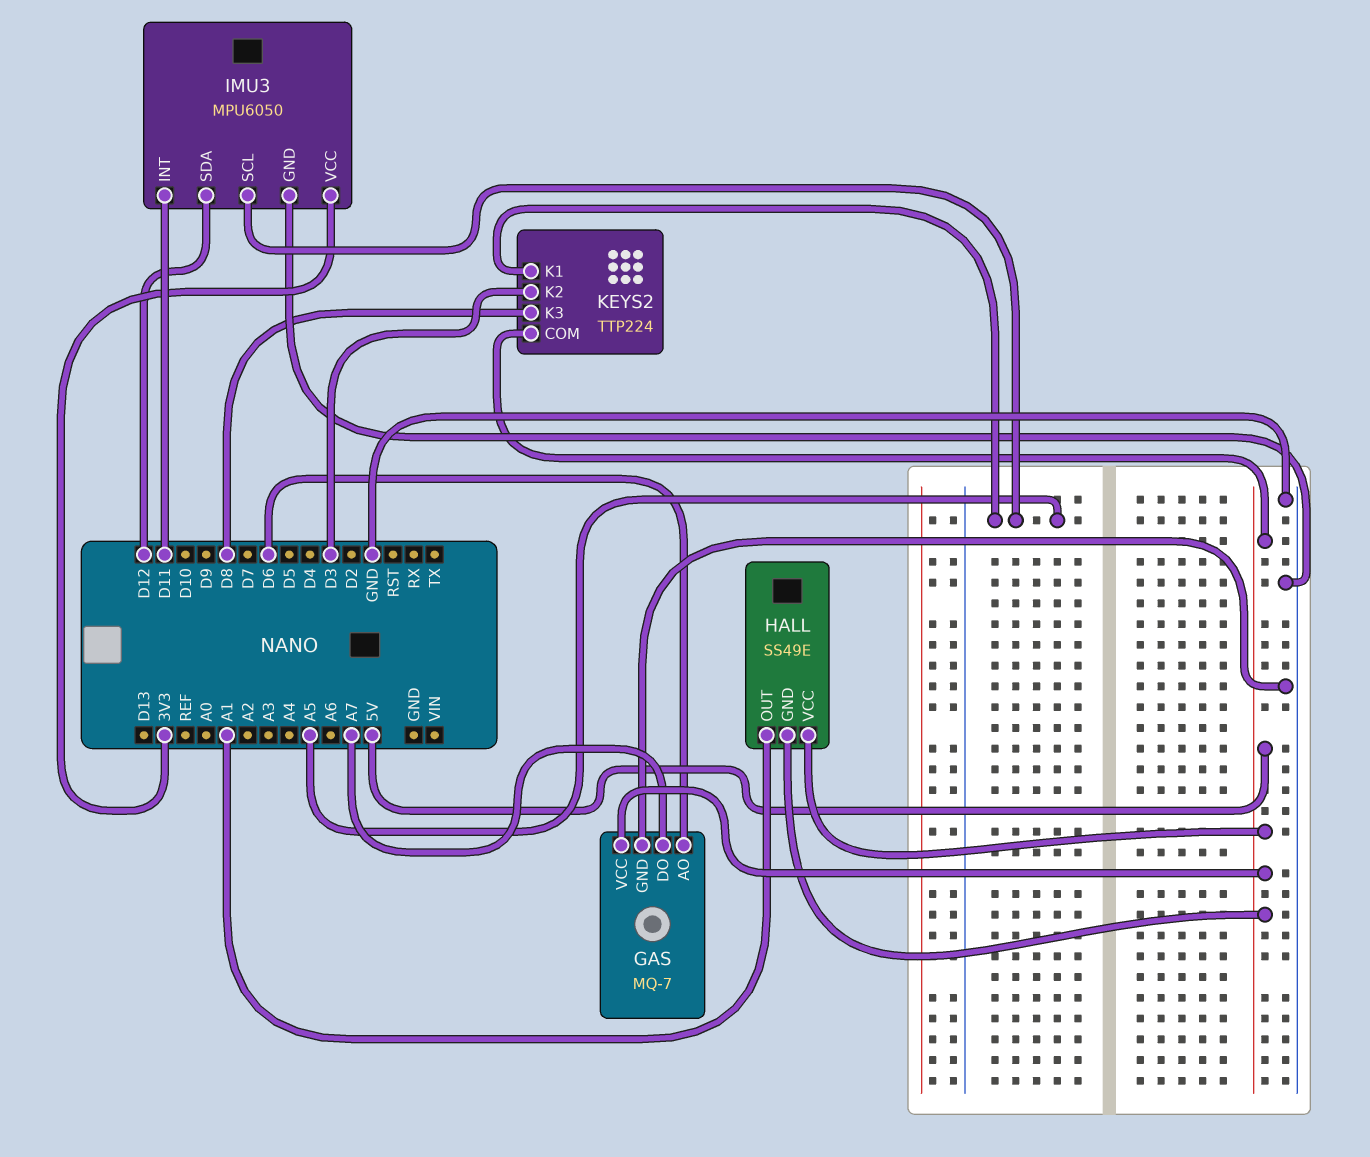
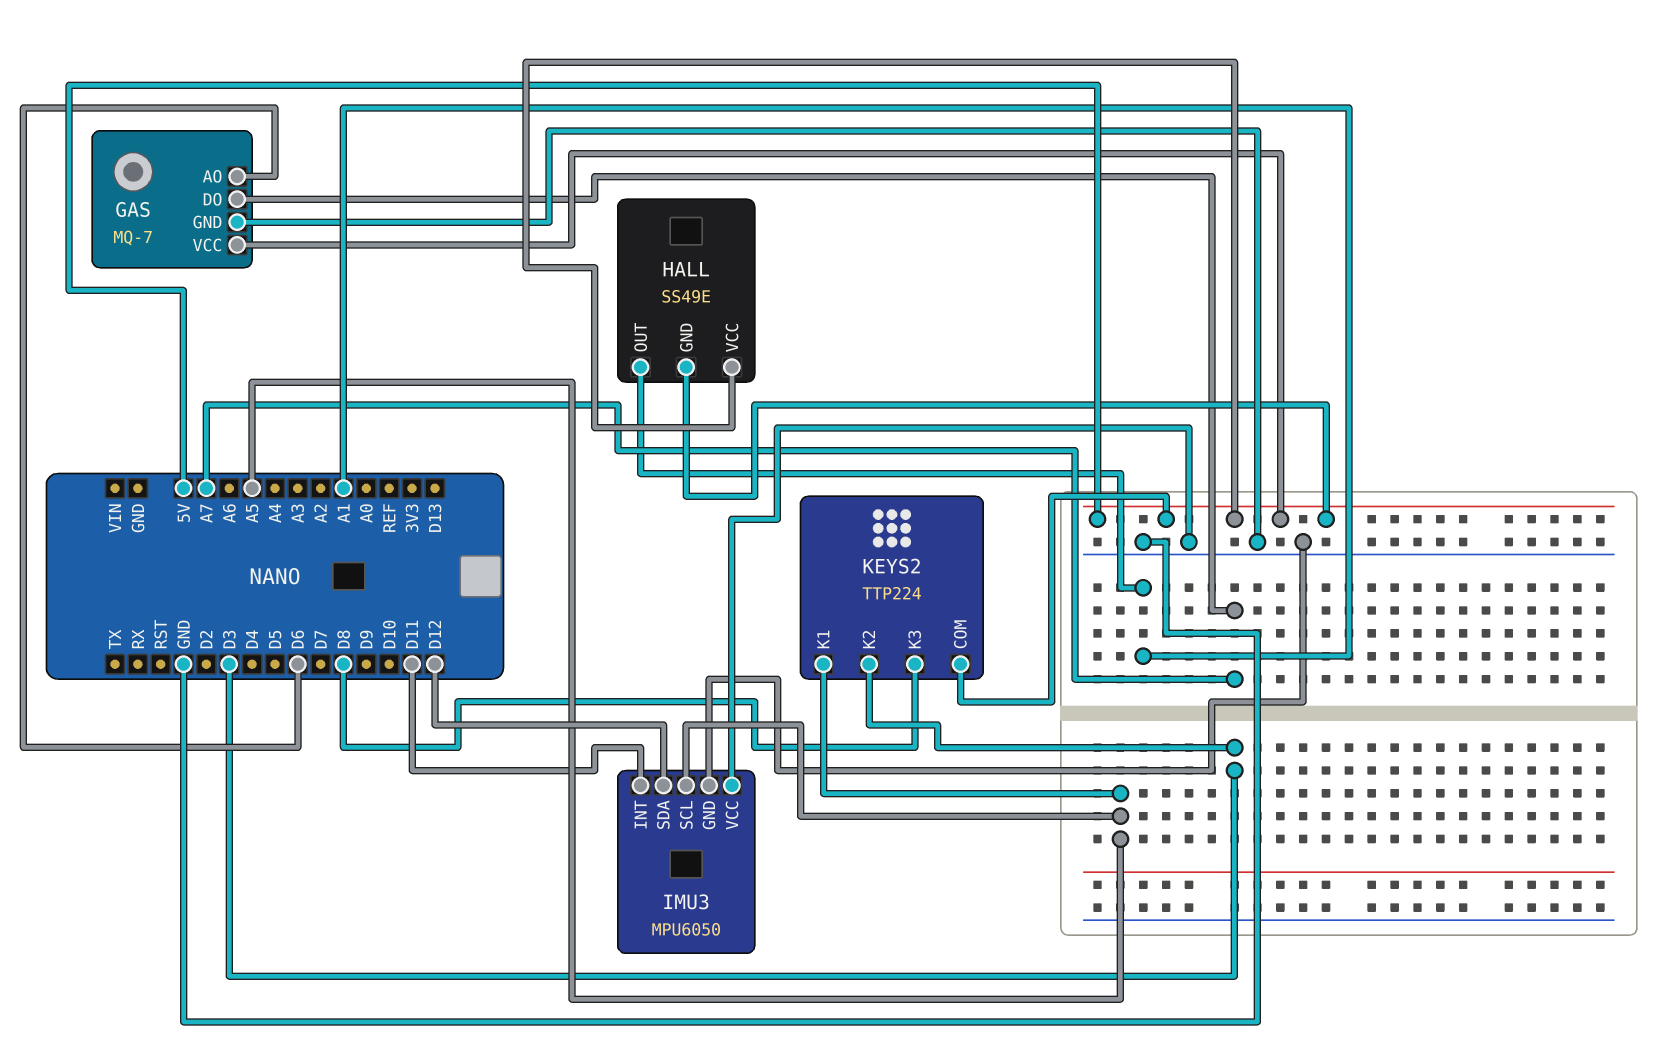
IMU3 pin VCC: 3V3 -> GND

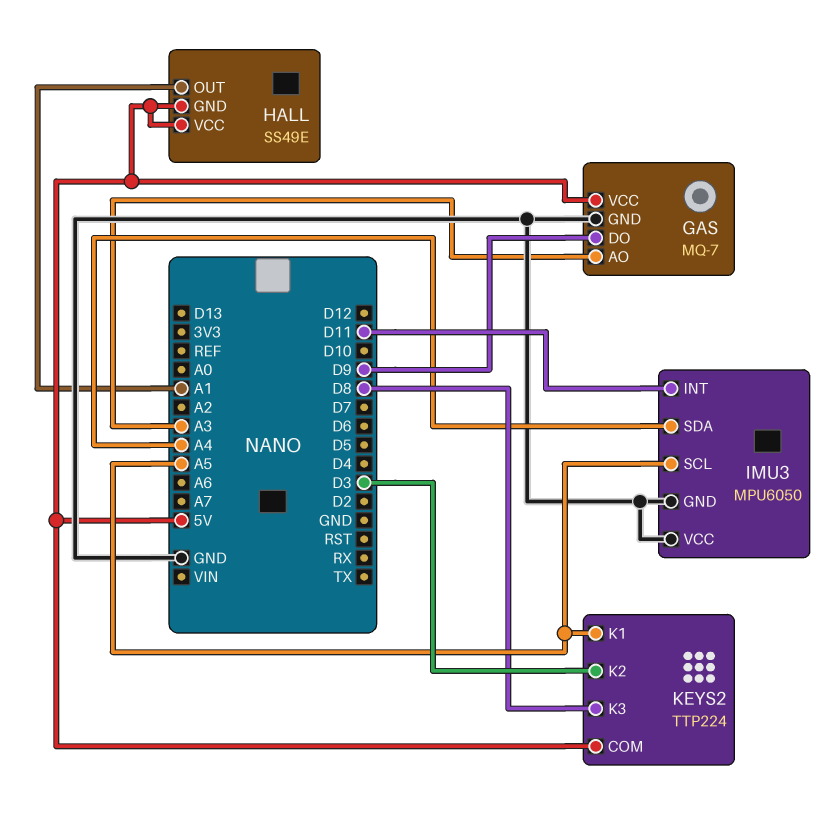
GAS pin AO: D6 -> A3
GAS pin DO: A7 -> D9
IMU3 pin SDA: D12 -> A4

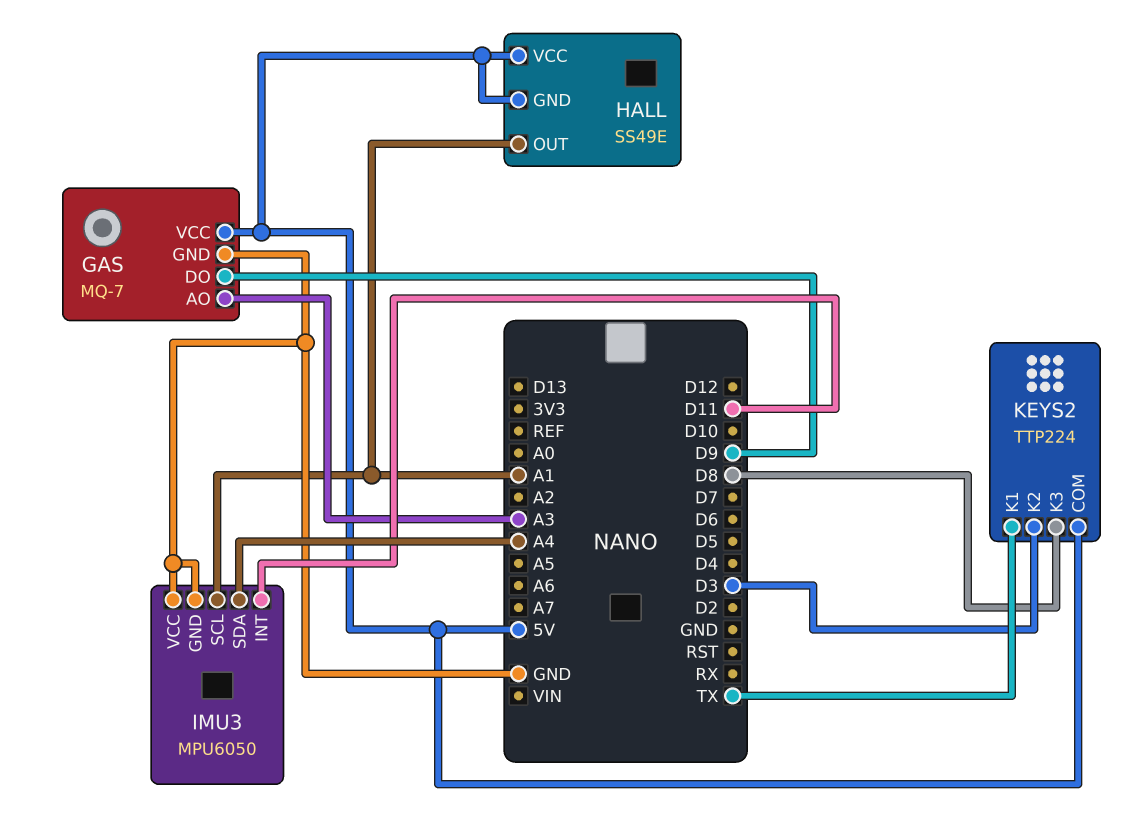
IMU3 pin SCL: A5 -> A1
KEYS2 pin K1: A5 -> TX

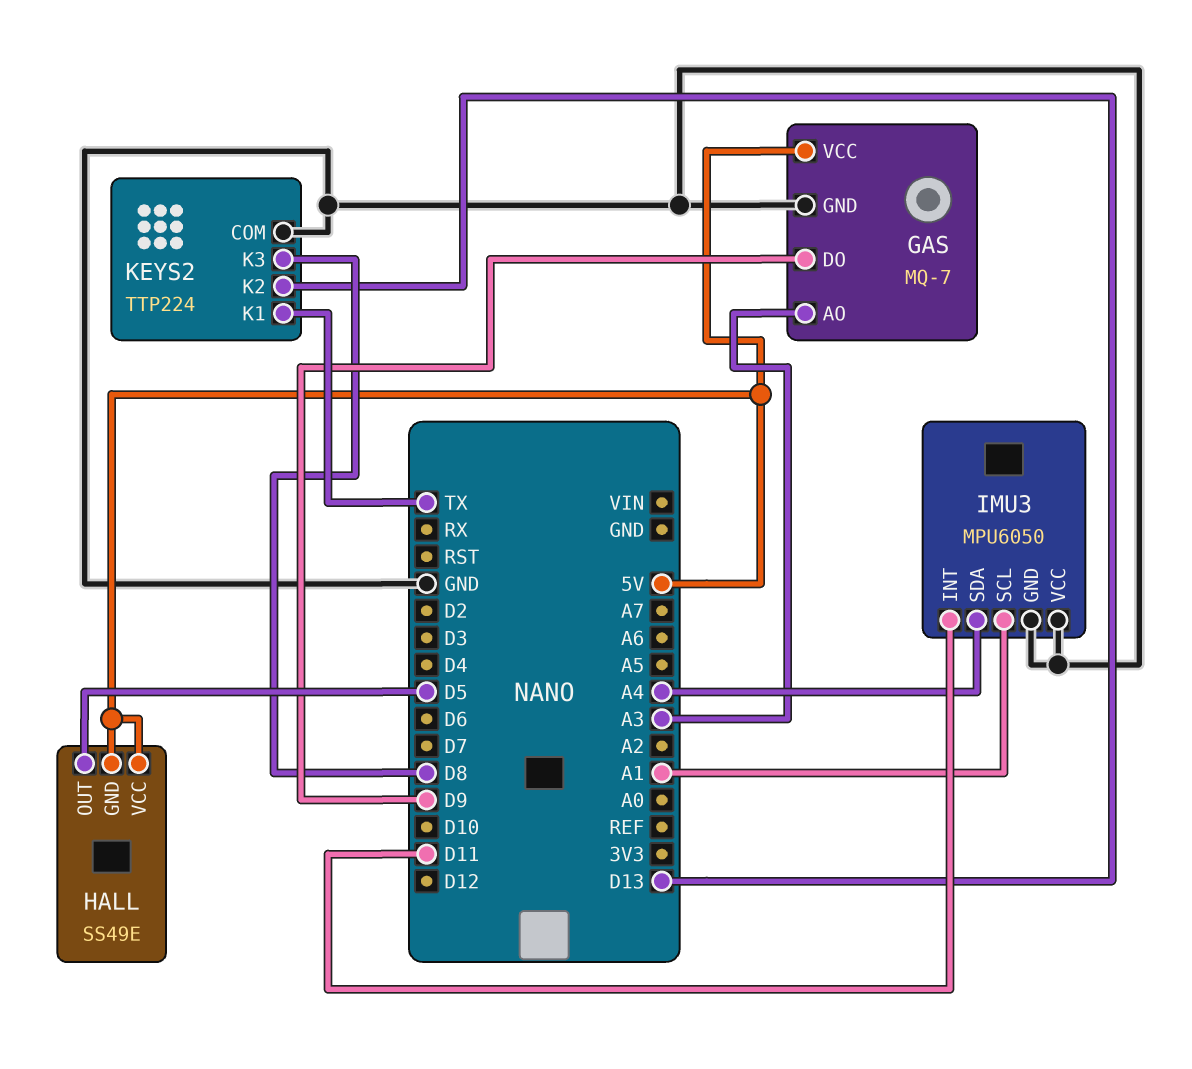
HALL pin OUT: A1 -> D5
KEYS2 pin COM: 5V -> GND
KEYS2 pin K2: D3 -> D13

